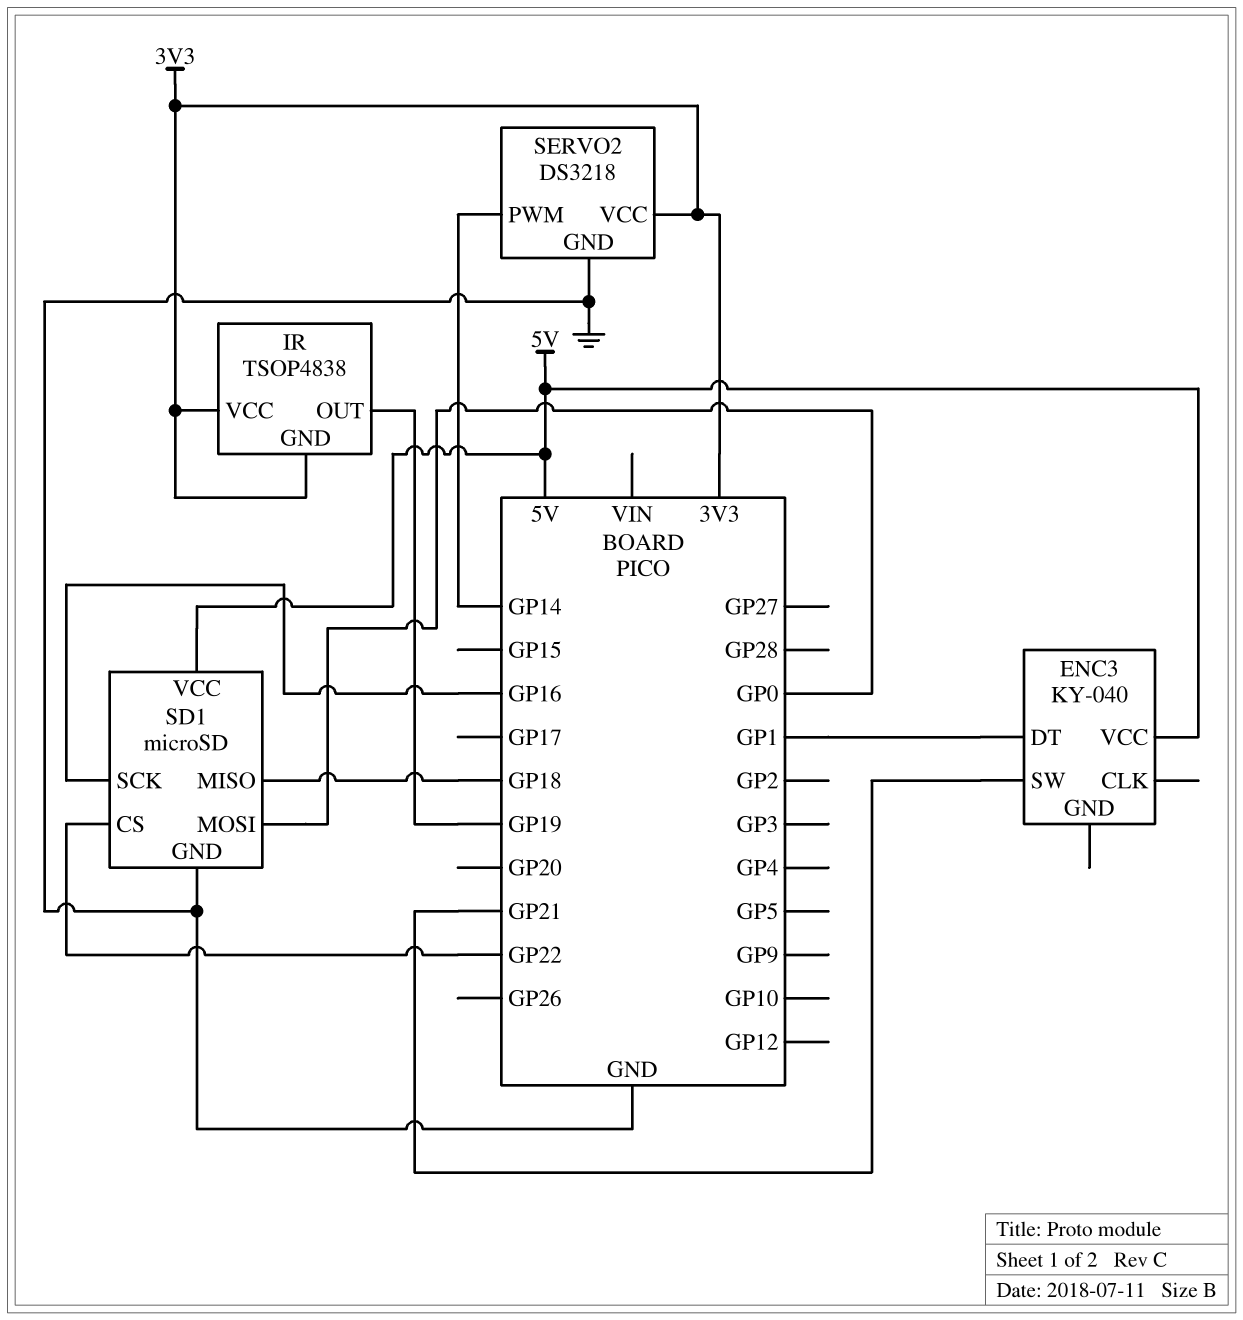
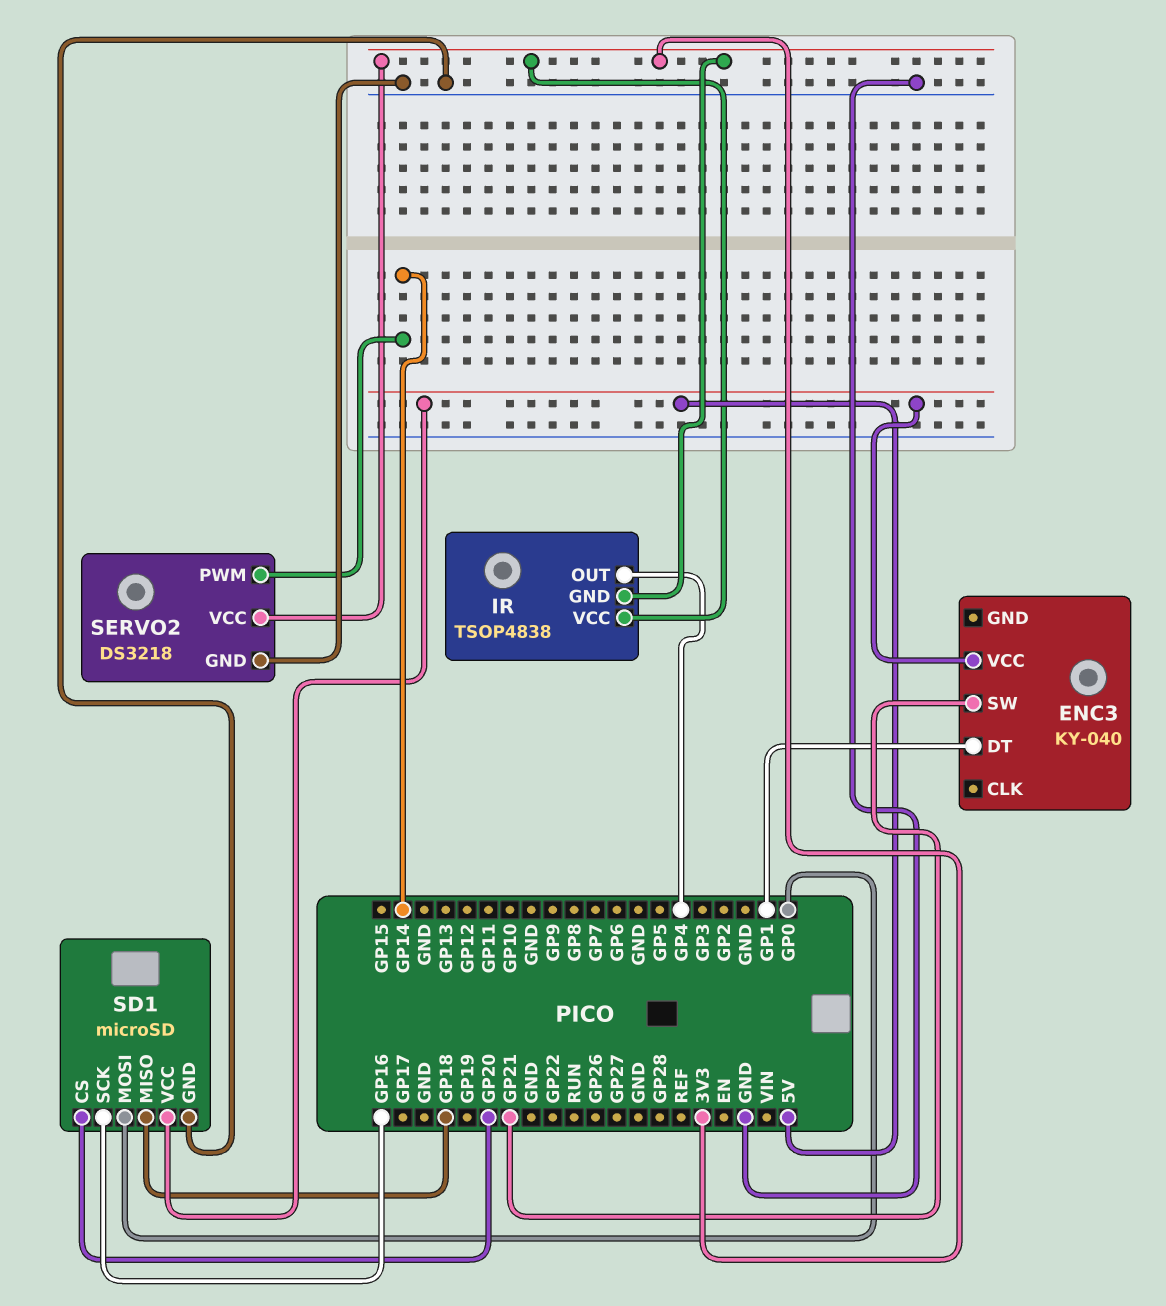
IR pin OUT: GP19 -> GP4
SD1 pin CS: GP22 -> GP20

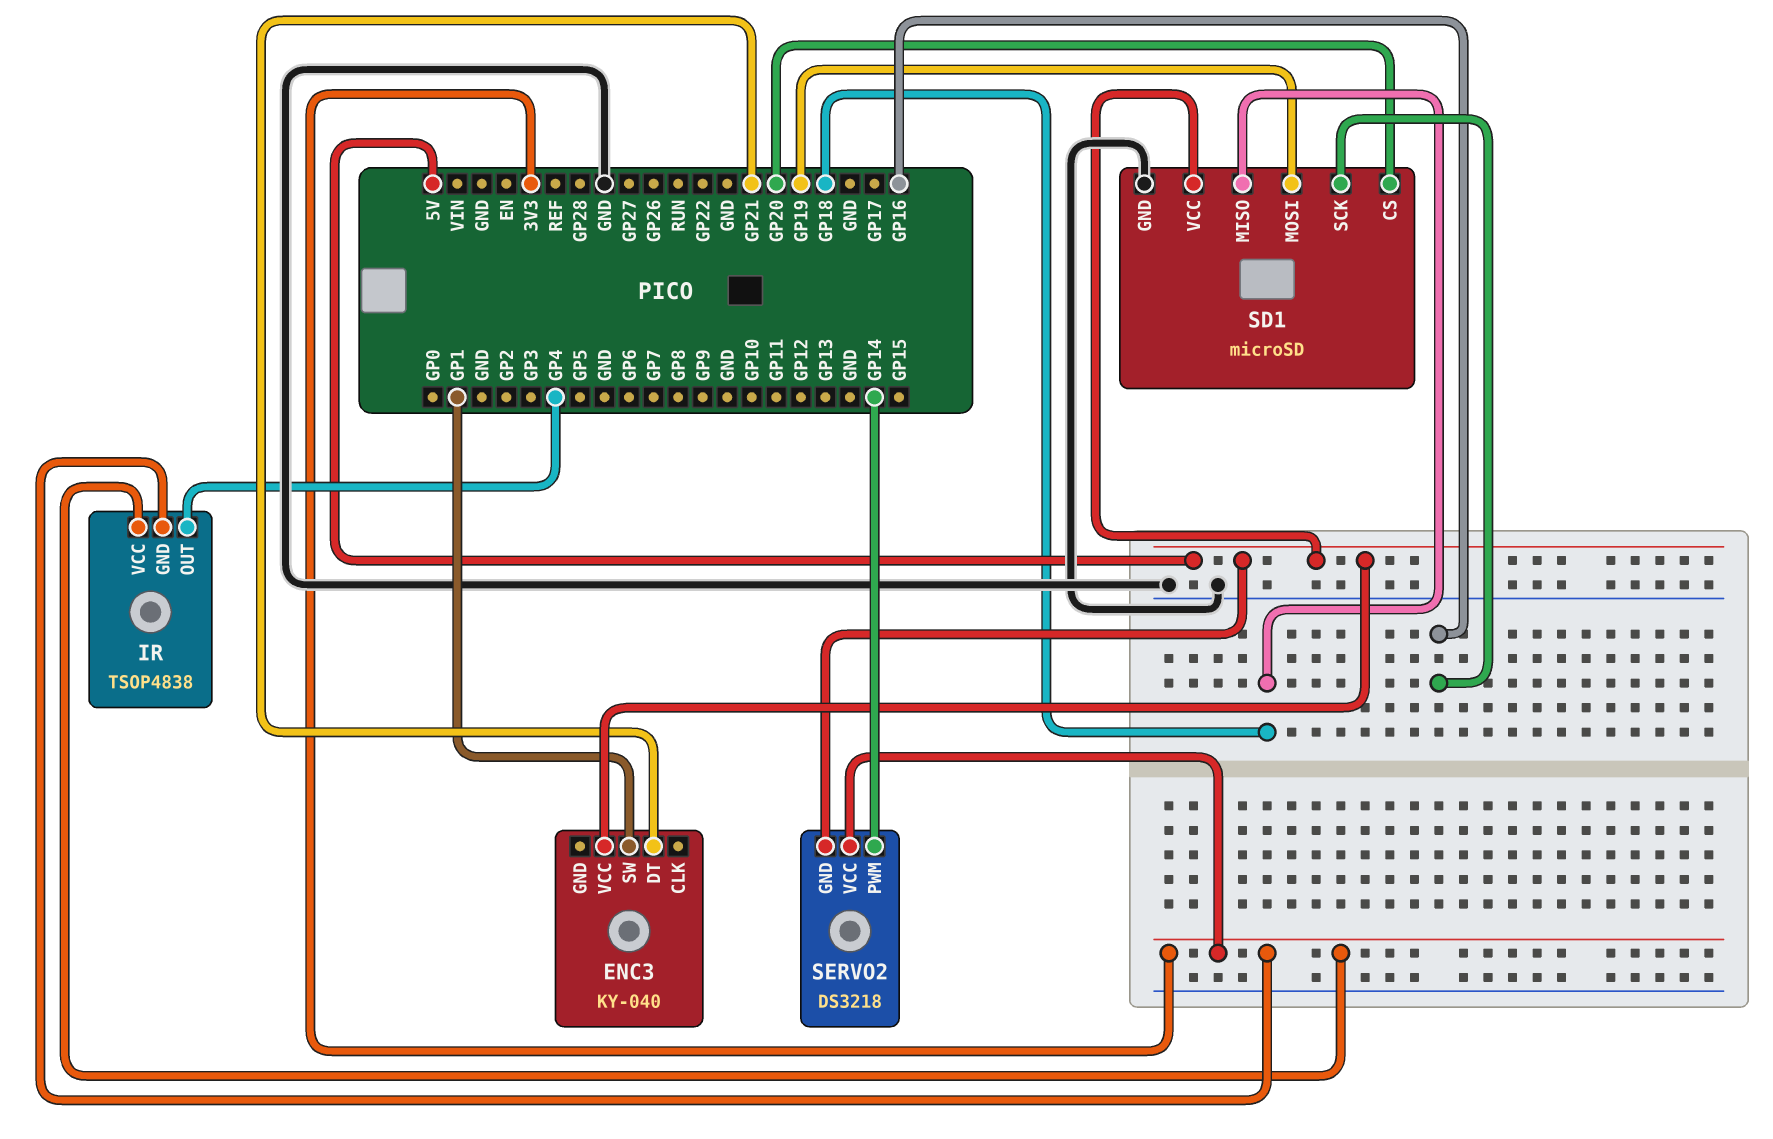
ENC3 pin DT: GP1 -> GP21
ENC3 pin SW: GP21 -> GP1
SD1 pin MOSI: GP0 -> GP19
SERVO2 pin GND: GND -> 5V

